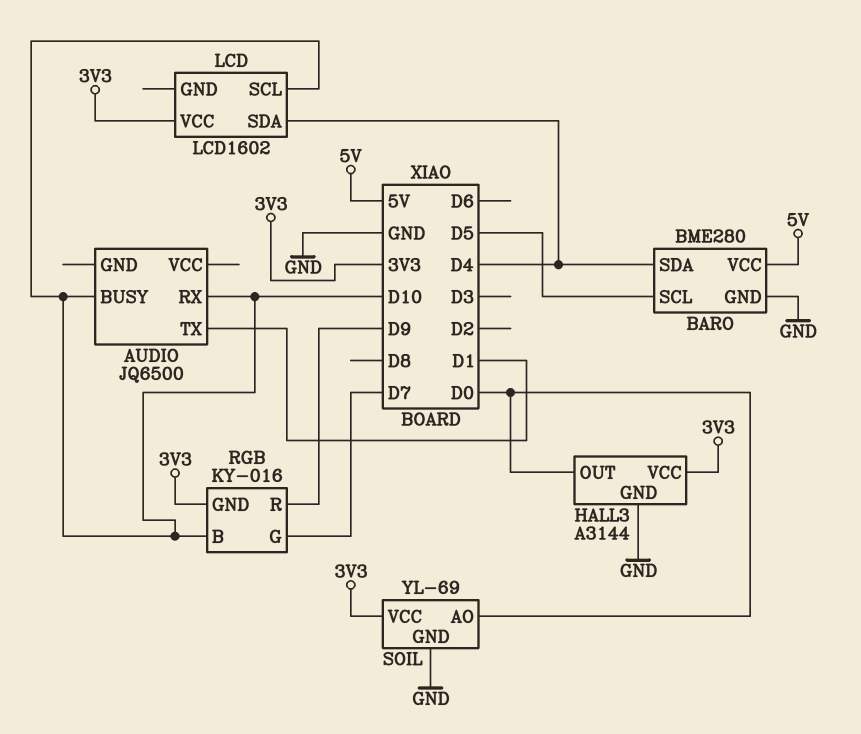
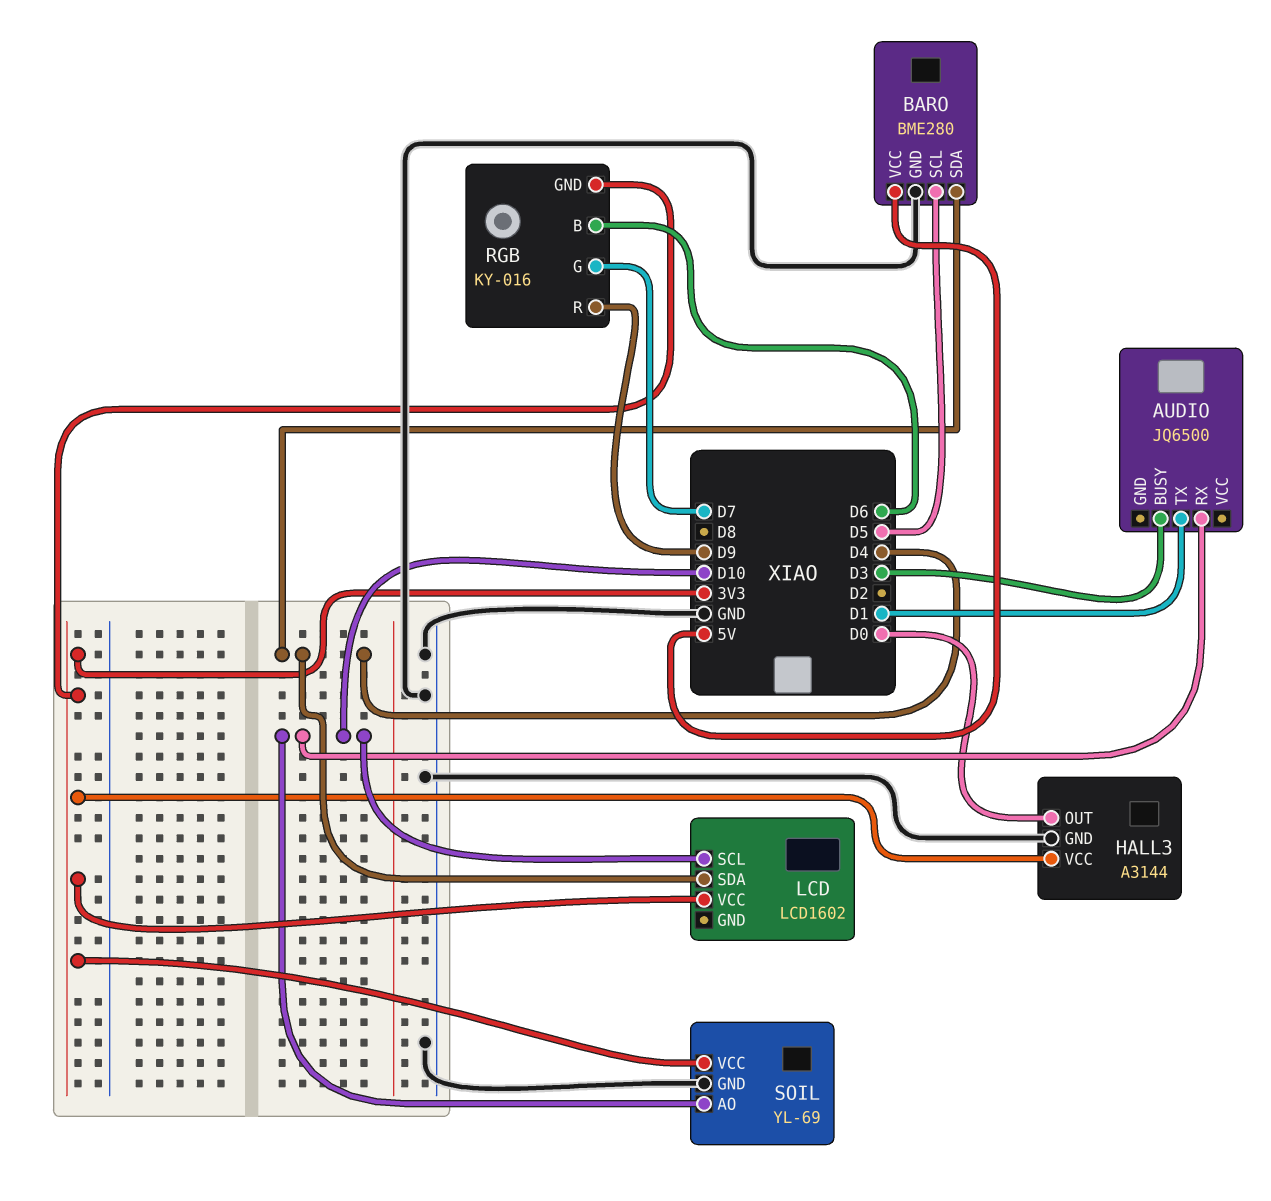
AUDIO pin BUSY: D10 -> D3
RGB pin B: D10 -> D6
SOIL pin AO: D0 -> D10

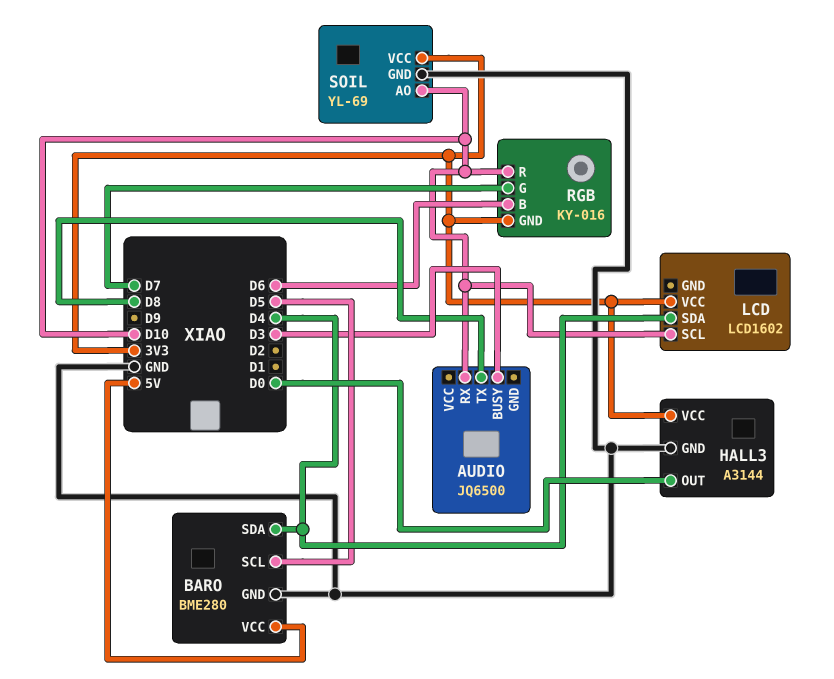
AUDIO pin TX: D1 -> D8
RGB pin R: D9 -> D10

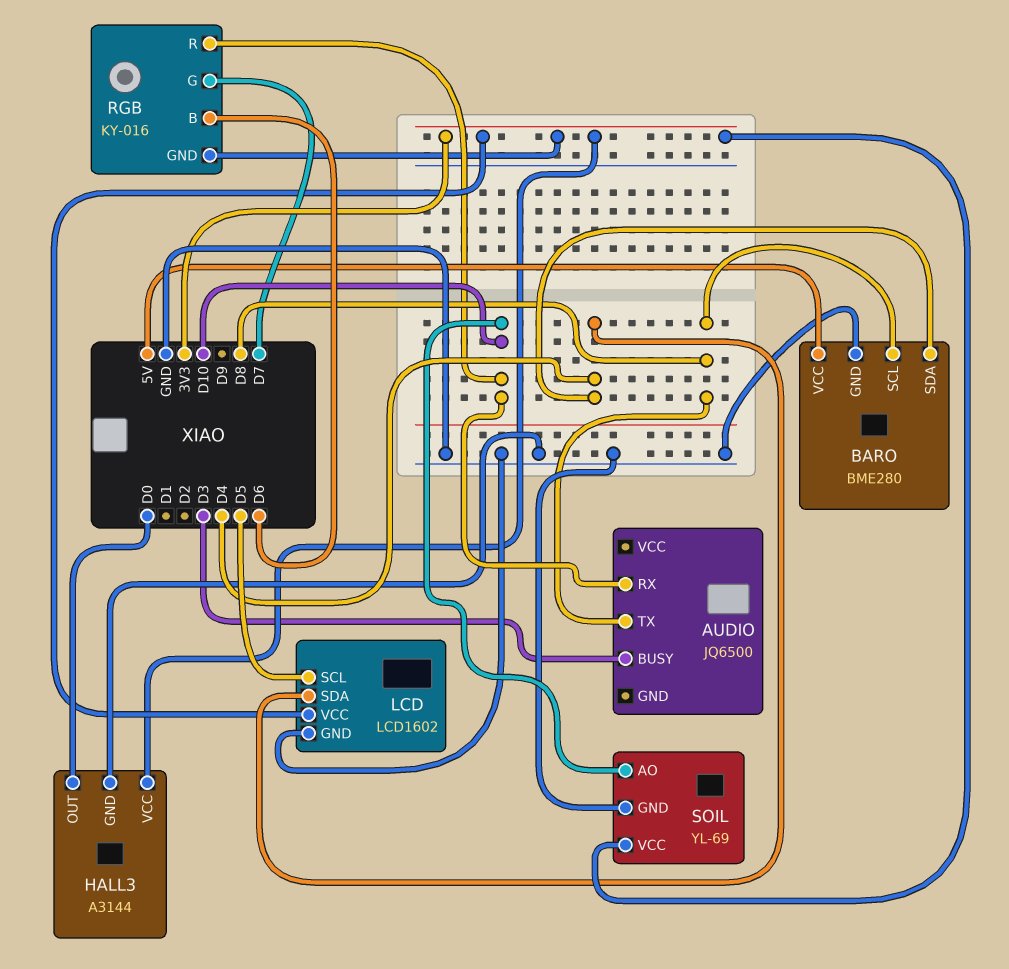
BARO pin SCL: D5 -> D8
LCD pin GND: none -> GND
LCD pin SCL: D10 -> D5

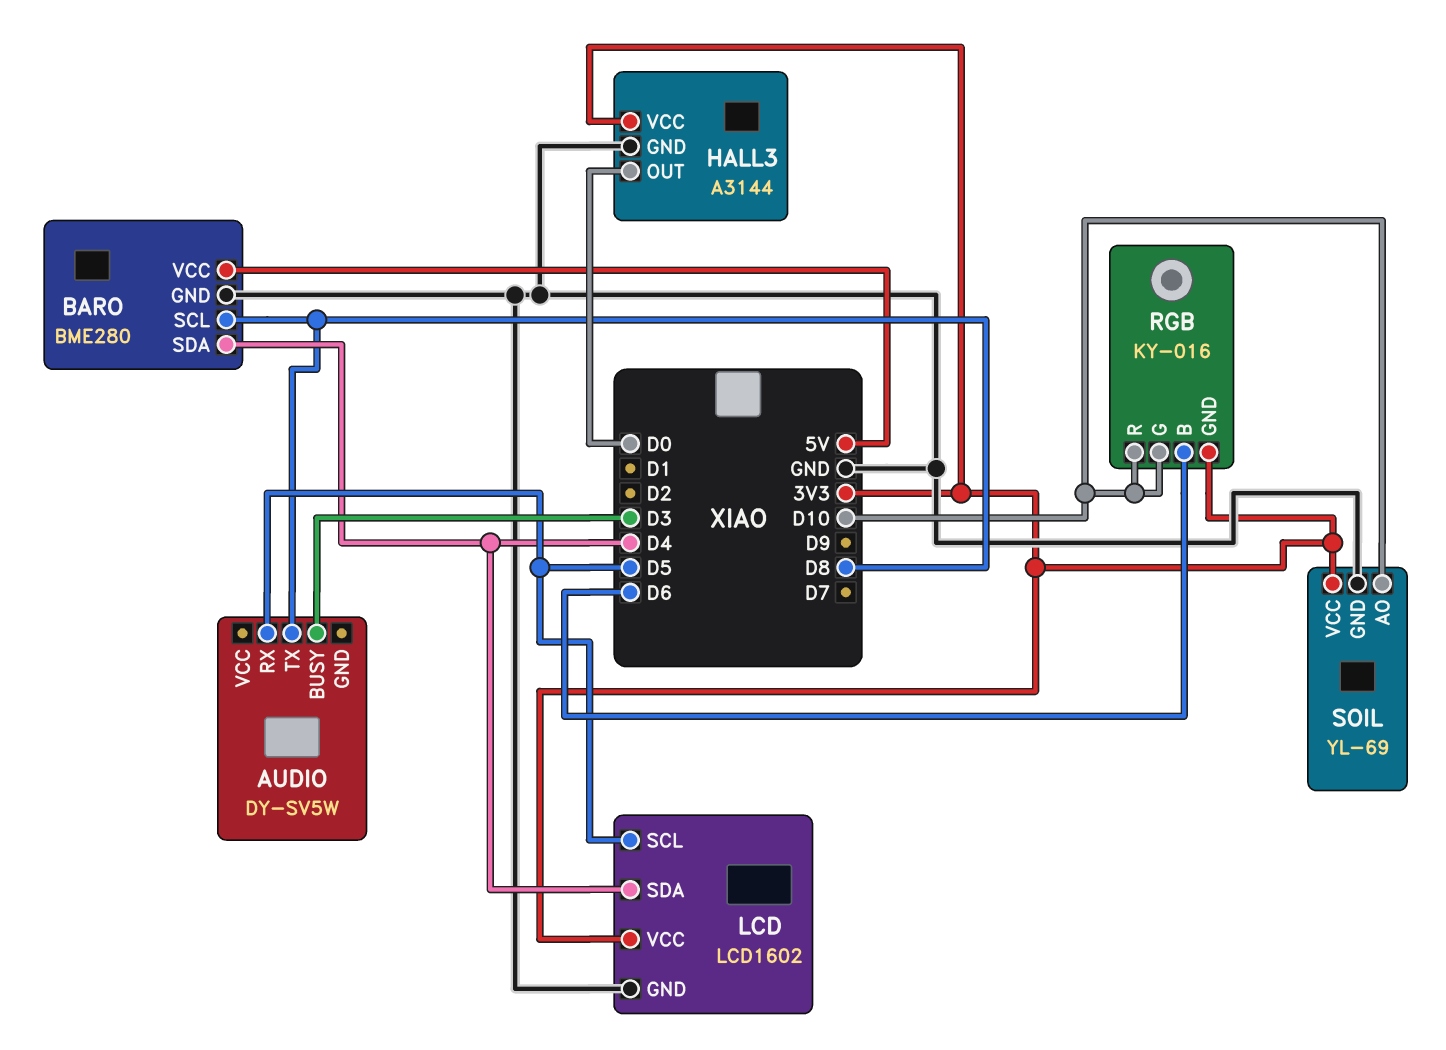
AUDIO: JQ6500 -> DY-SV5W
AUDIO pin RX: D10 -> D5
RGB pin G: D7 -> D10

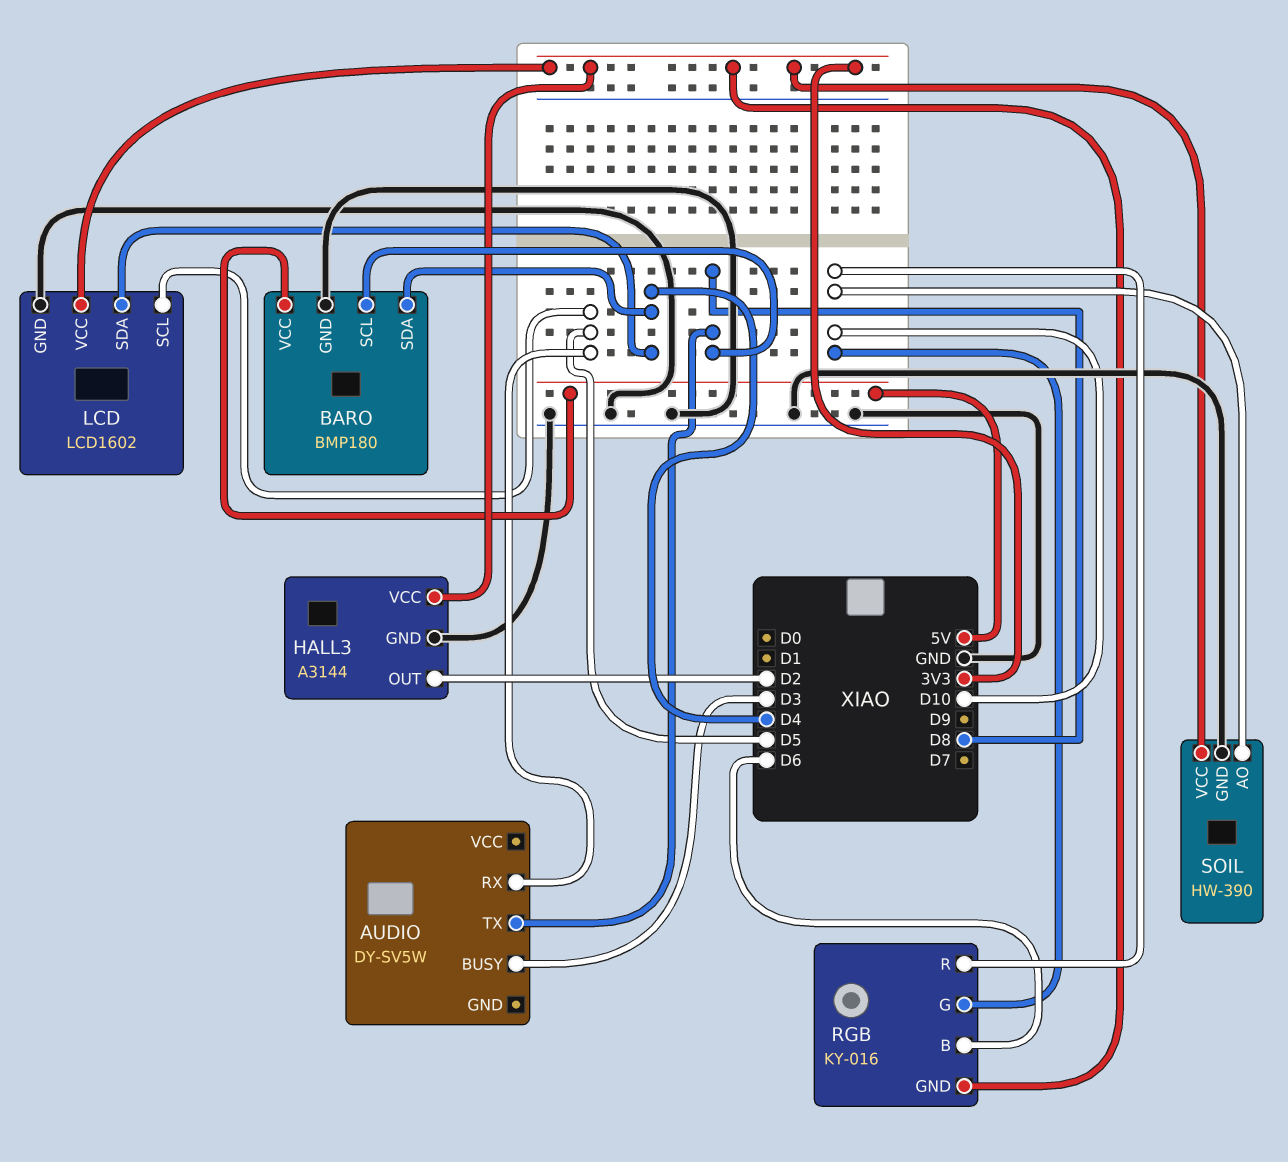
BARO: BME280 -> BMP180
HALL3 pin OUT: D0 -> D2
SOIL: YL-69 -> HW-390

